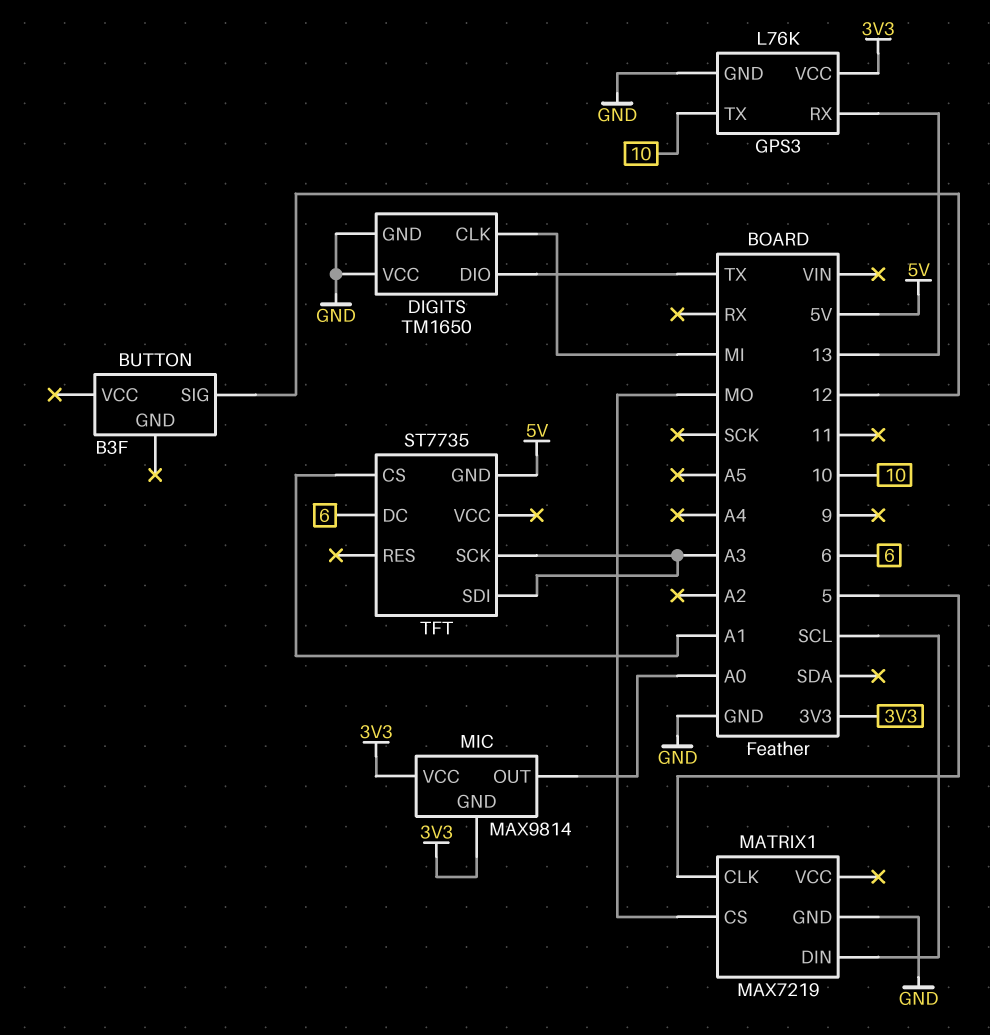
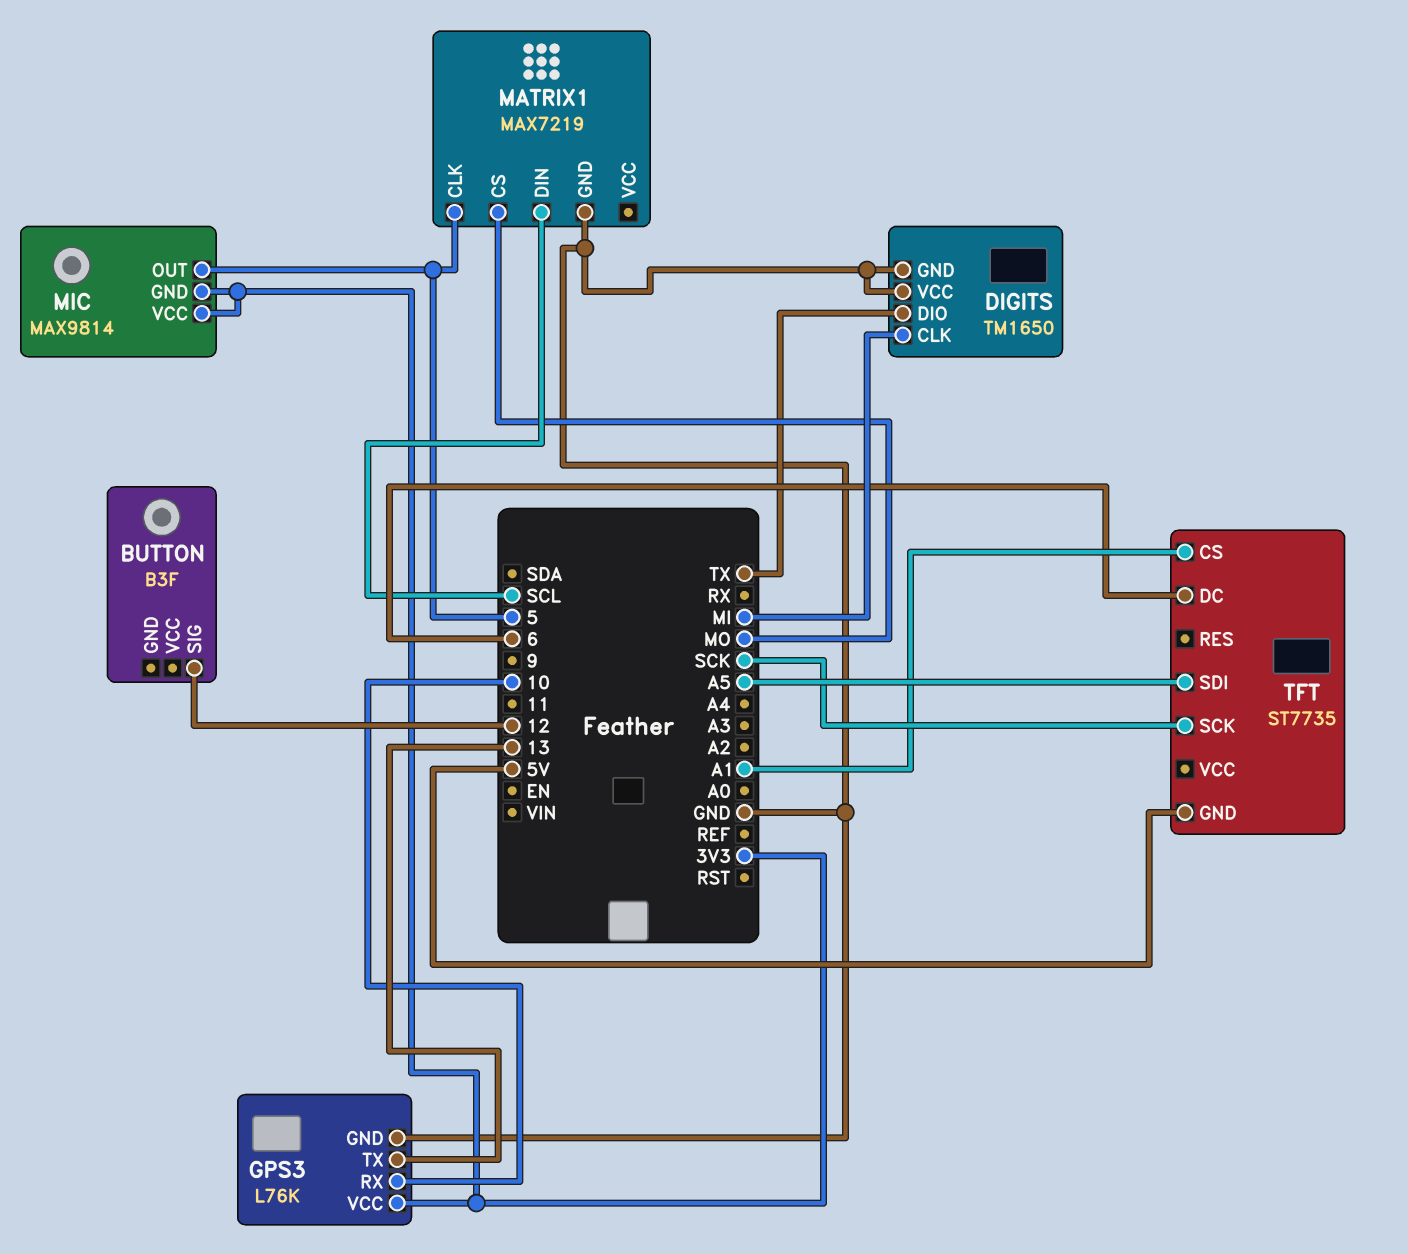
GPS3 pin RX: 13 -> 10
GPS3 pin TX: 10 -> 13
MIC pin OUT: A0 -> 5
TFT pin SCK: A3 -> SCK
TFT pin SDI: A3 -> A5

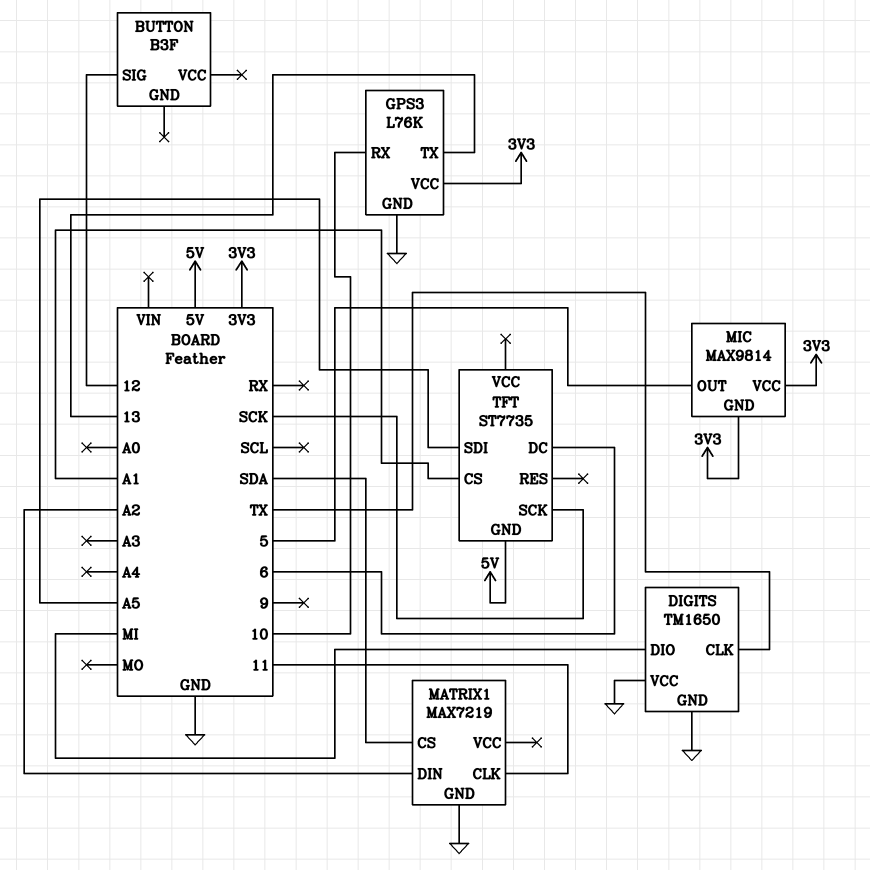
DIGITS pin CLK: MI -> TX
DIGITS pin DIO: TX -> MI
MATRIX1 pin CLK: 5 -> 11
MATRIX1 pin CS: MO -> SDA
MATRIX1 pin DIN: SCL -> A2

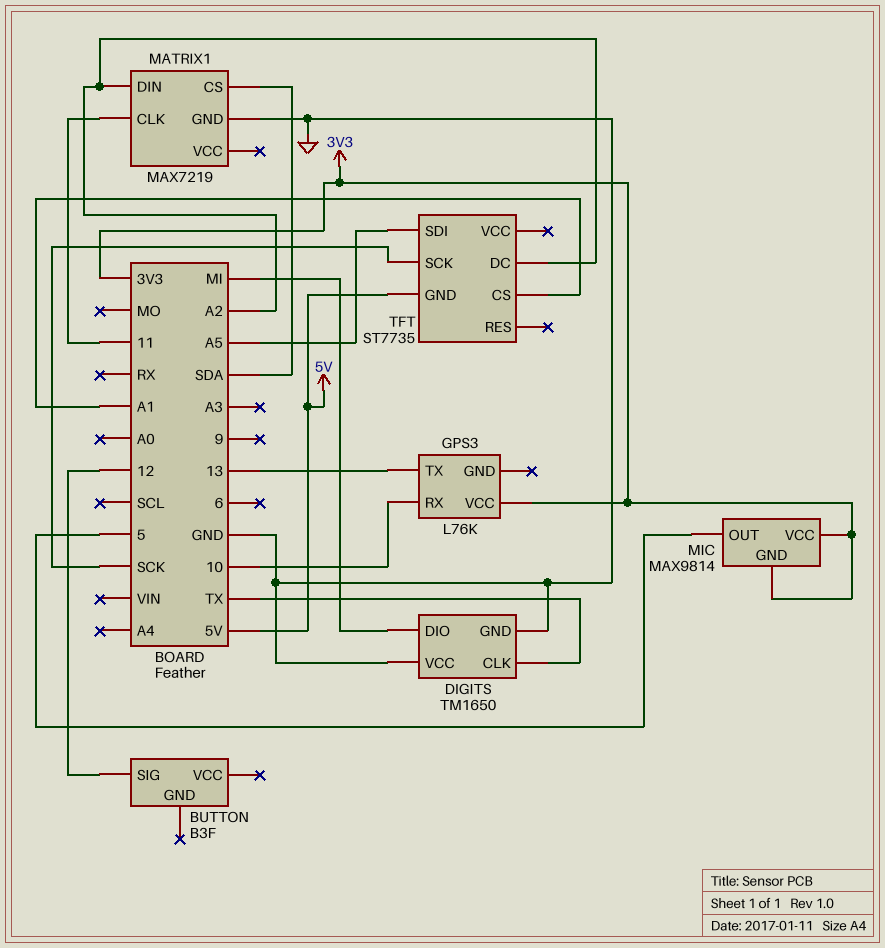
GPS3 pin GND: GND -> none
TFT pin DC: 6 -> A2

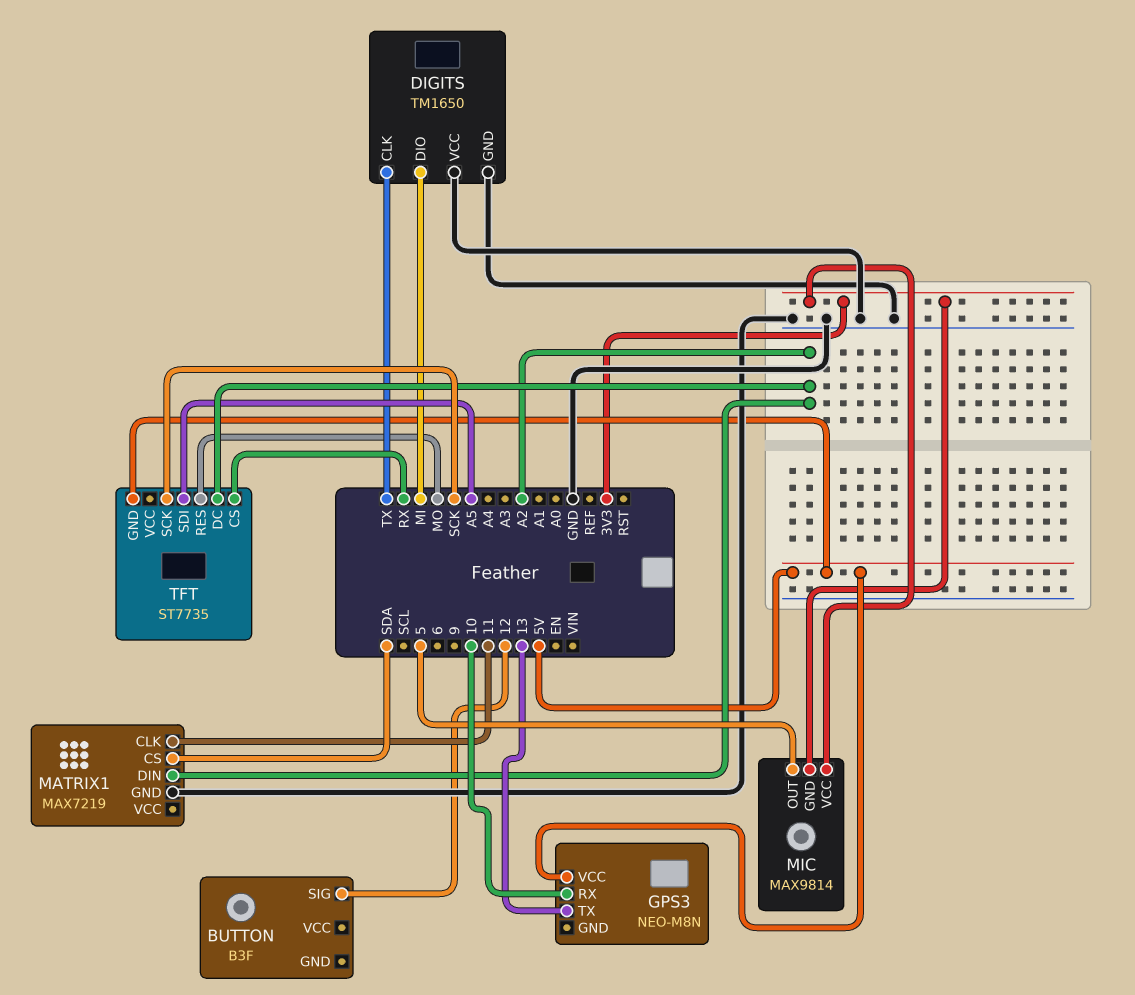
GPS3: L76K -> NEO-M8N
GPS3 pin VCC: 3V3 -> 5V
TFT pin CS: A1 -> RX
TFT pin RES: none -> MO

